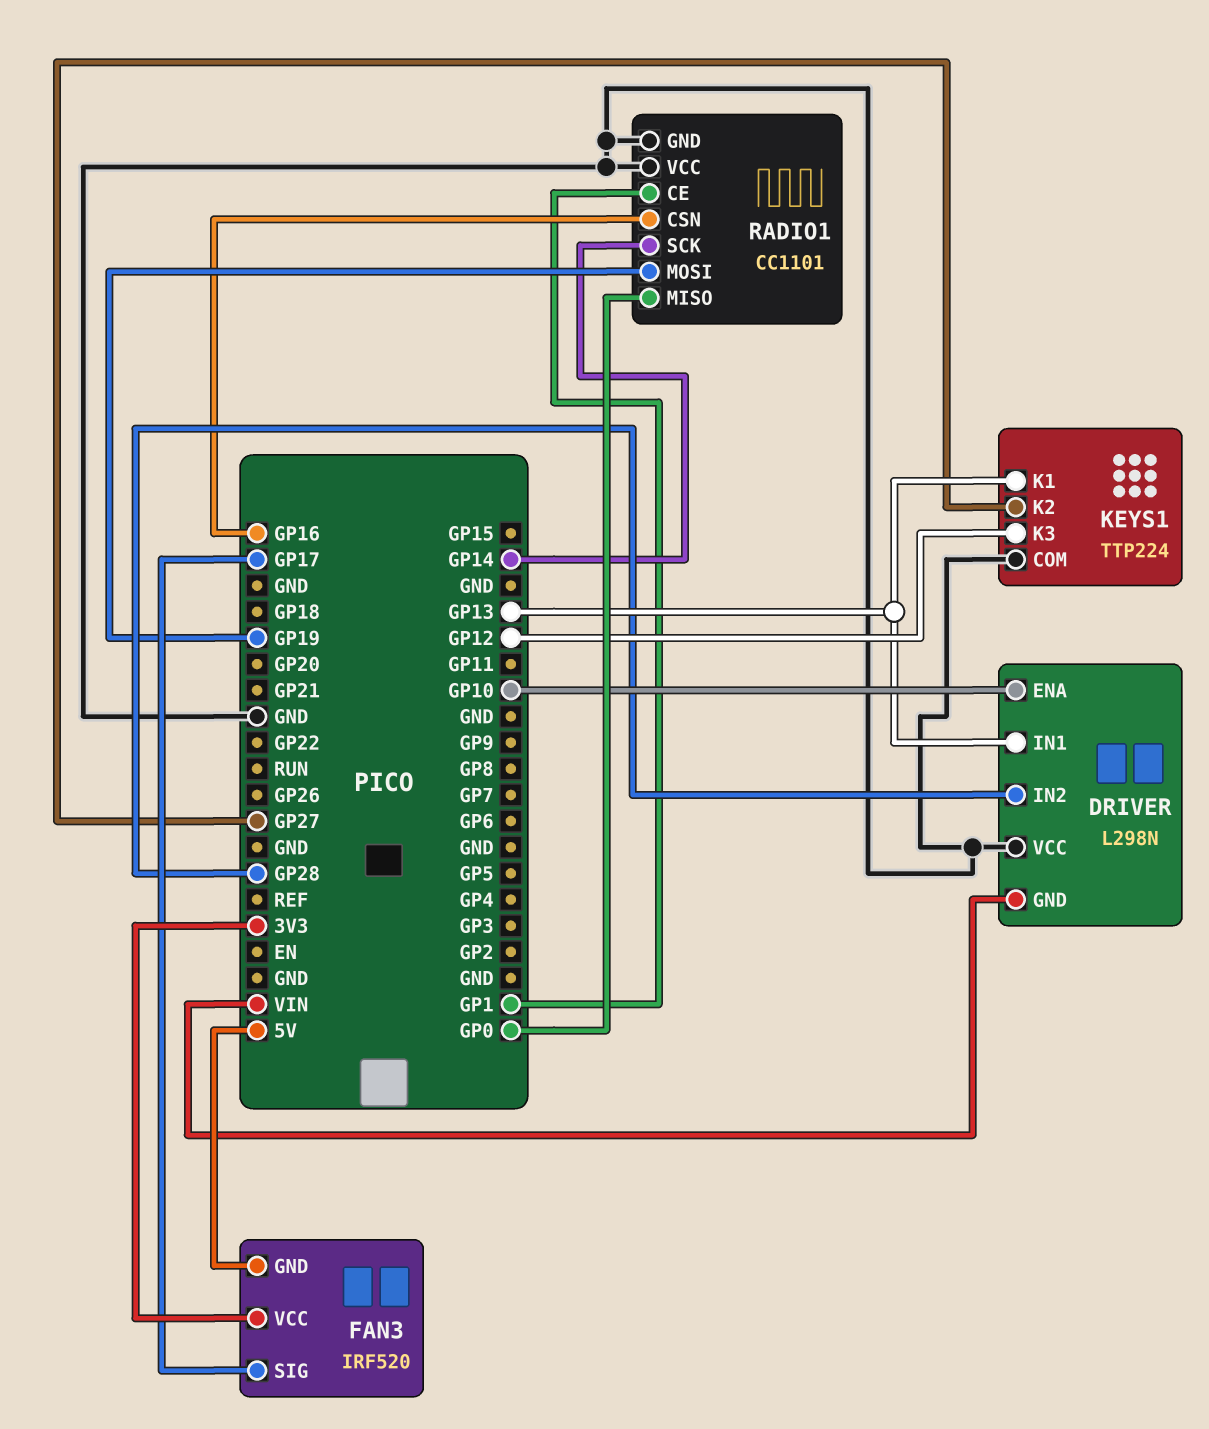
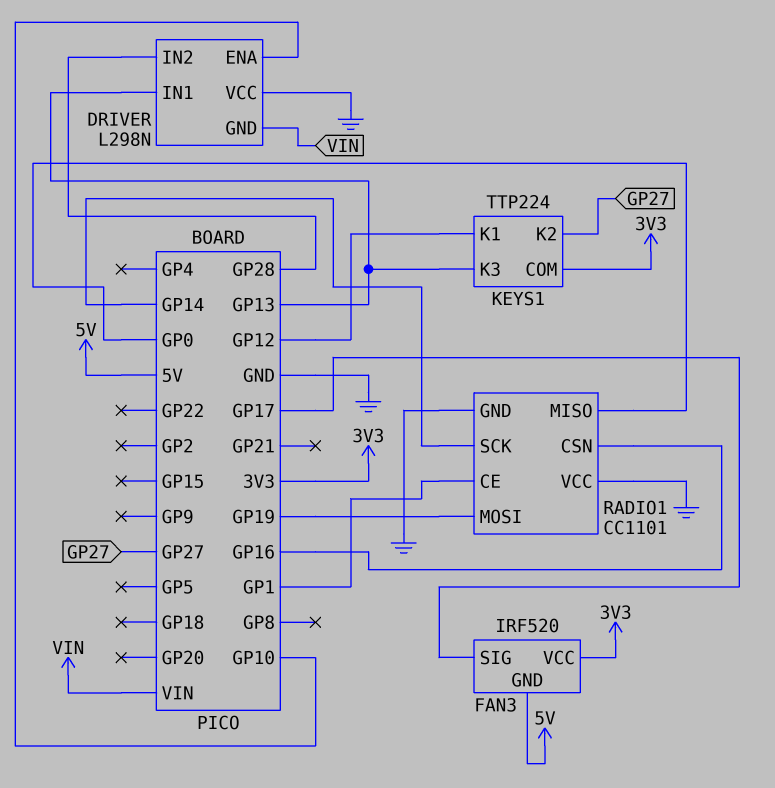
KEYS1 pin COM: GND -> 3V3
KEYS1 pin K1: GP13 -> GP12
KEYS1 pin K3: GP12 -> GP13

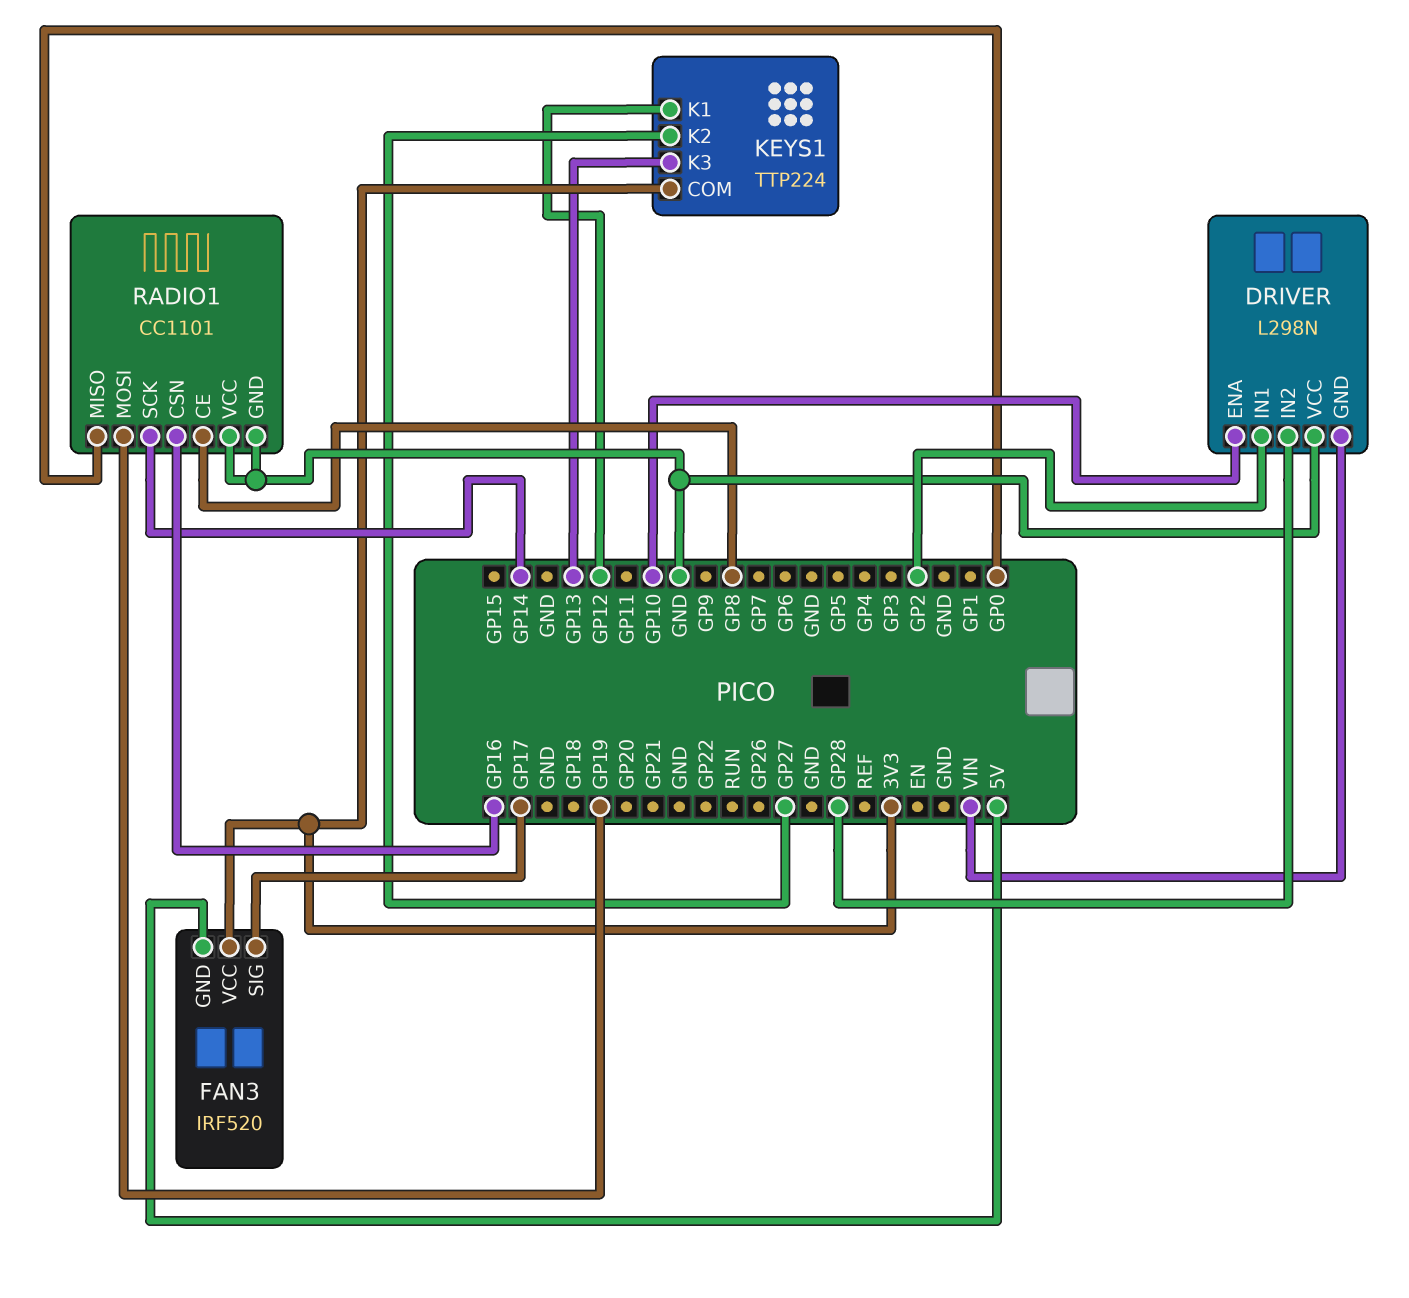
DRIVER pin IN1: GP13 -> GP2
RADIO1 pin CE: GP1 -> GP8

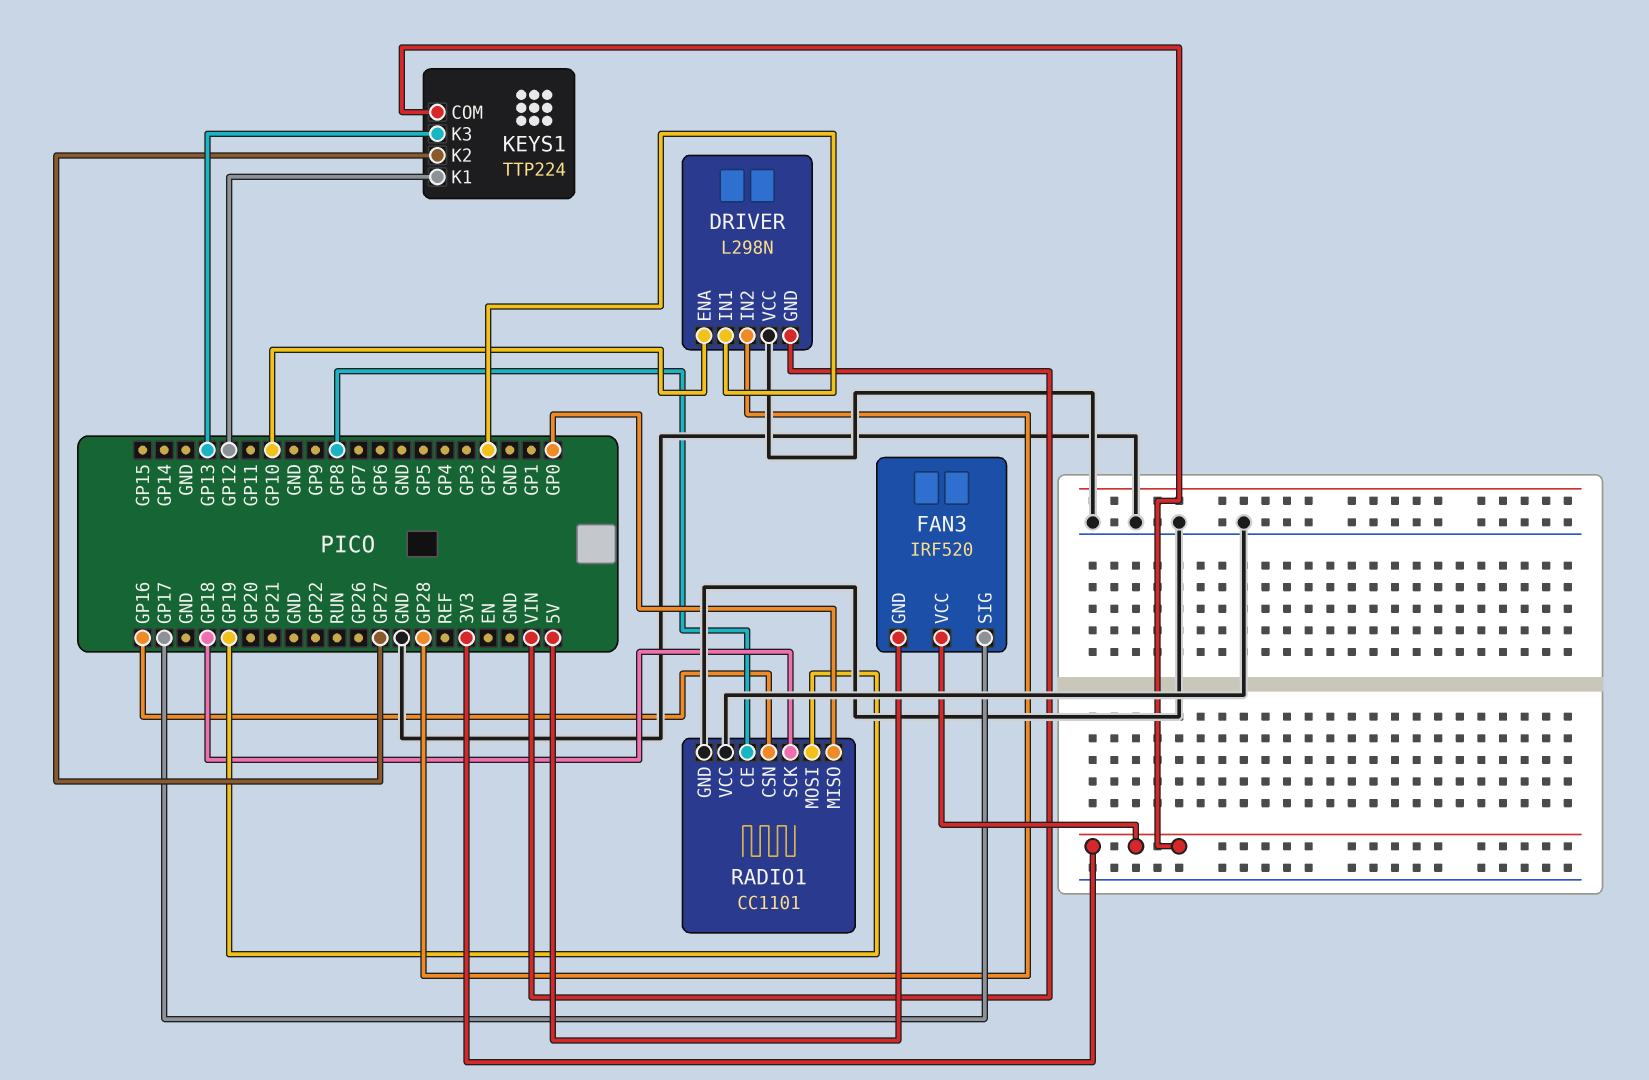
RADIO1 pin SCK: GP14 -> GP18

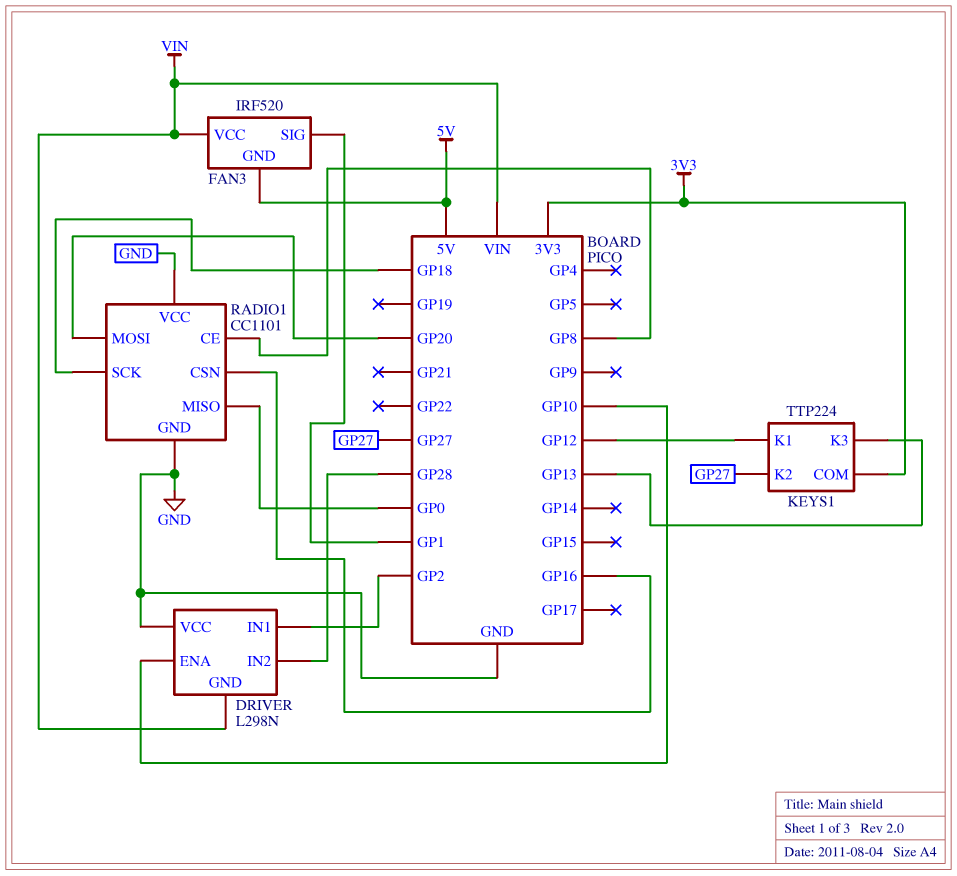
FAN3 pin SIG: GP17 -> GP1
FAN3 pin VCC: 3V3 -> VIN
RADIO1 pin MOSI: GP19 -> GP20

